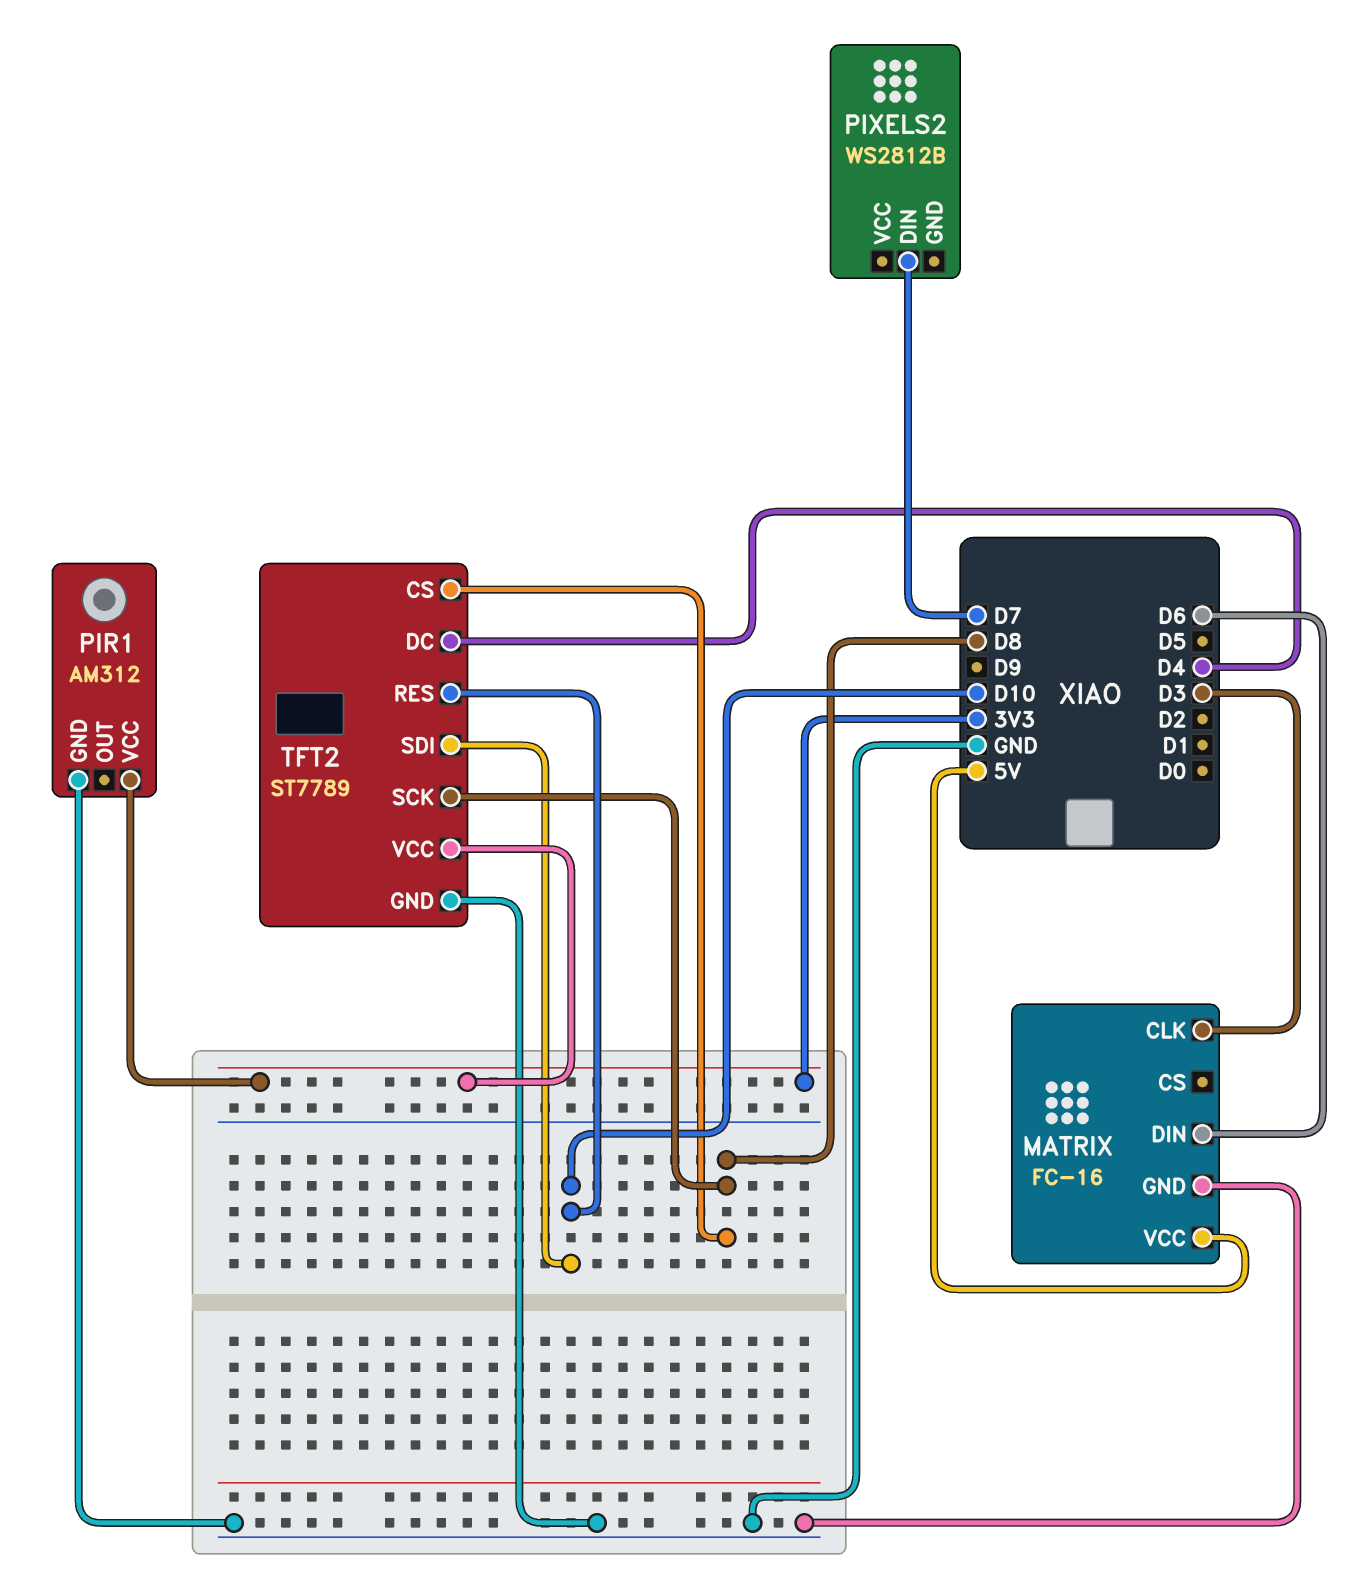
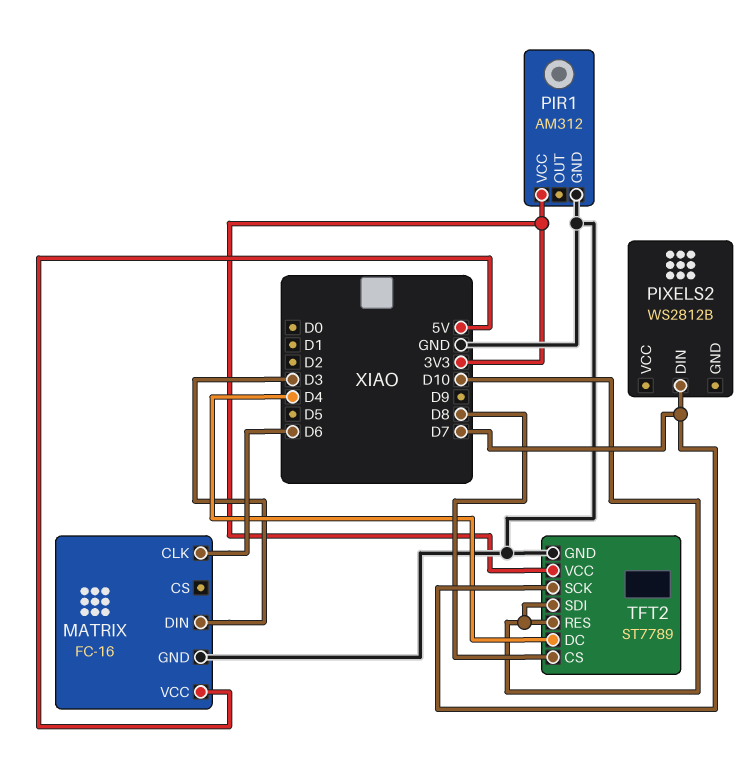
MATRIX pin CLK: D3 -> D6
MATRIX pin DIN: D6 -> D3
TFT2 pin SCK: D8 -> D7

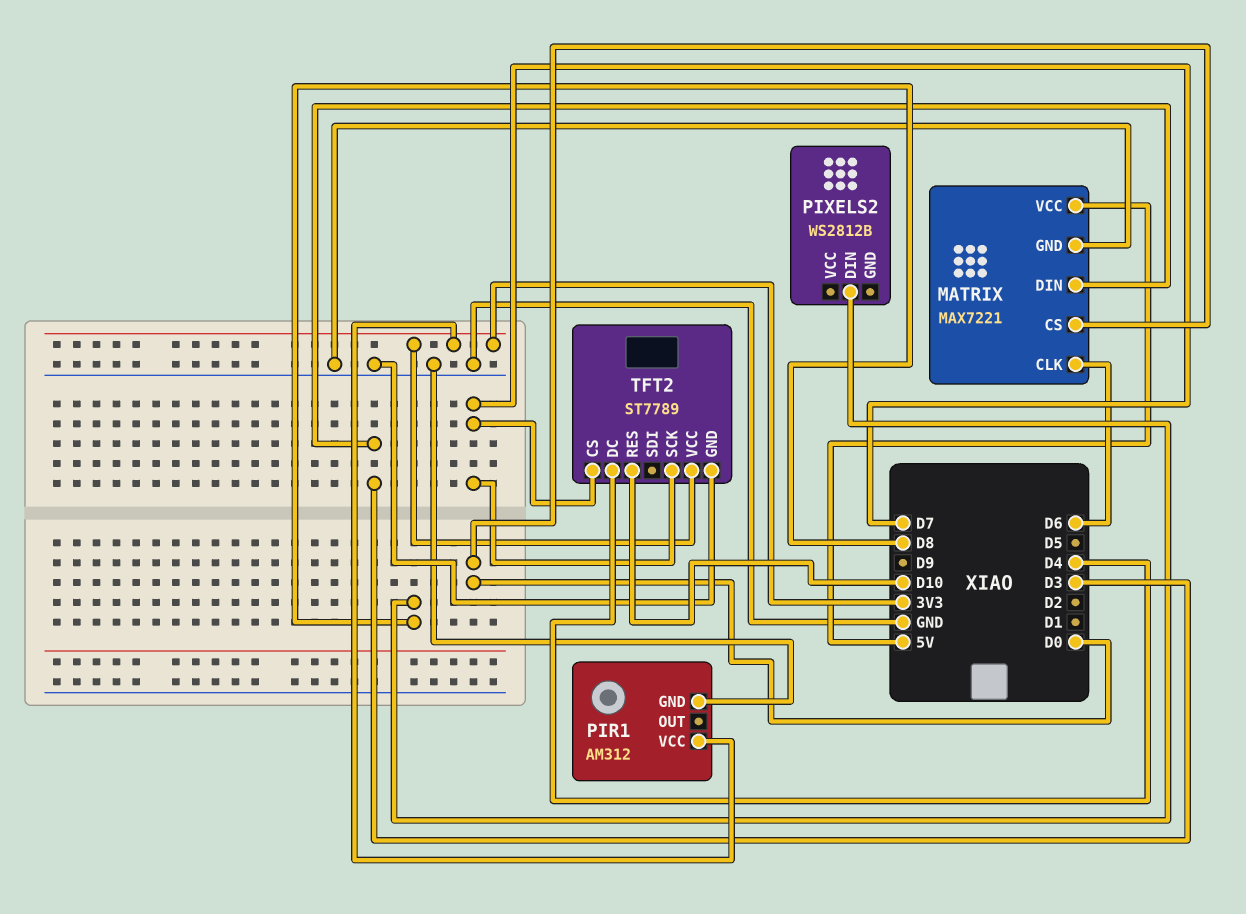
MATRIX: FC-16 -> MAX7221
MATRIX pin CS: none -> D0
PIXELS2 pin DIN: D7 -> D8
TFT2 pin CS: D8 -> D7
TFT2 pin SDI: D10 -> none

